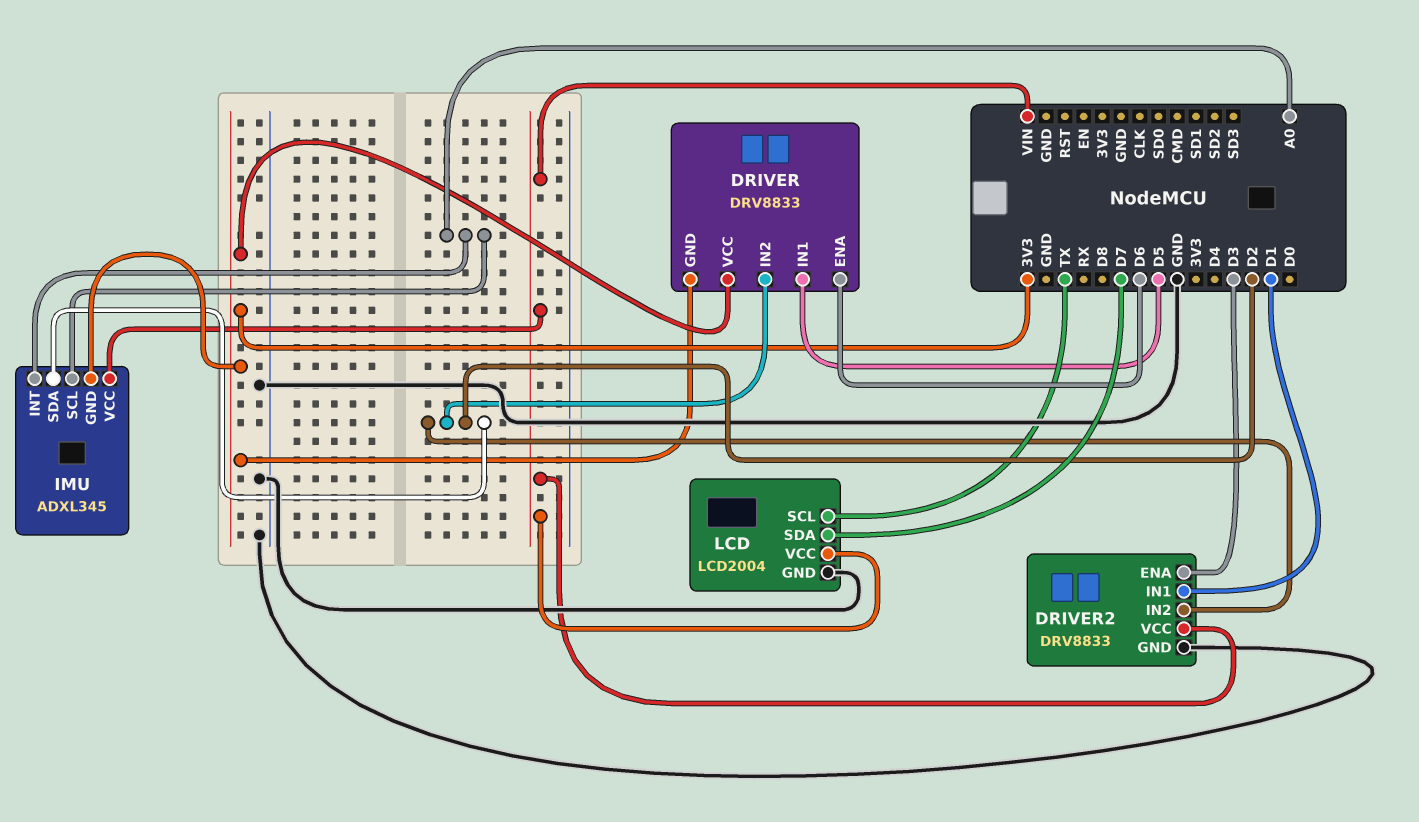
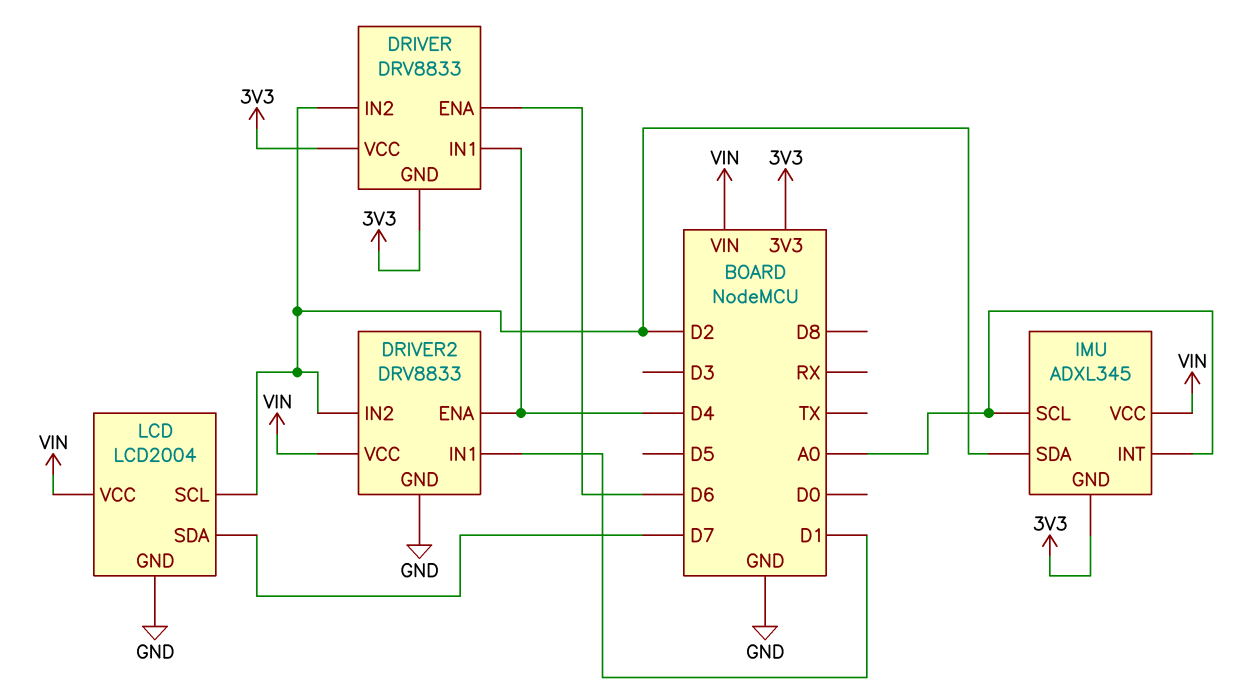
DRIVER pin IN1: D5 -> D4
DRIVER2 pin ENA: D3 -> D4
LCD pin SCL: TX -> D2

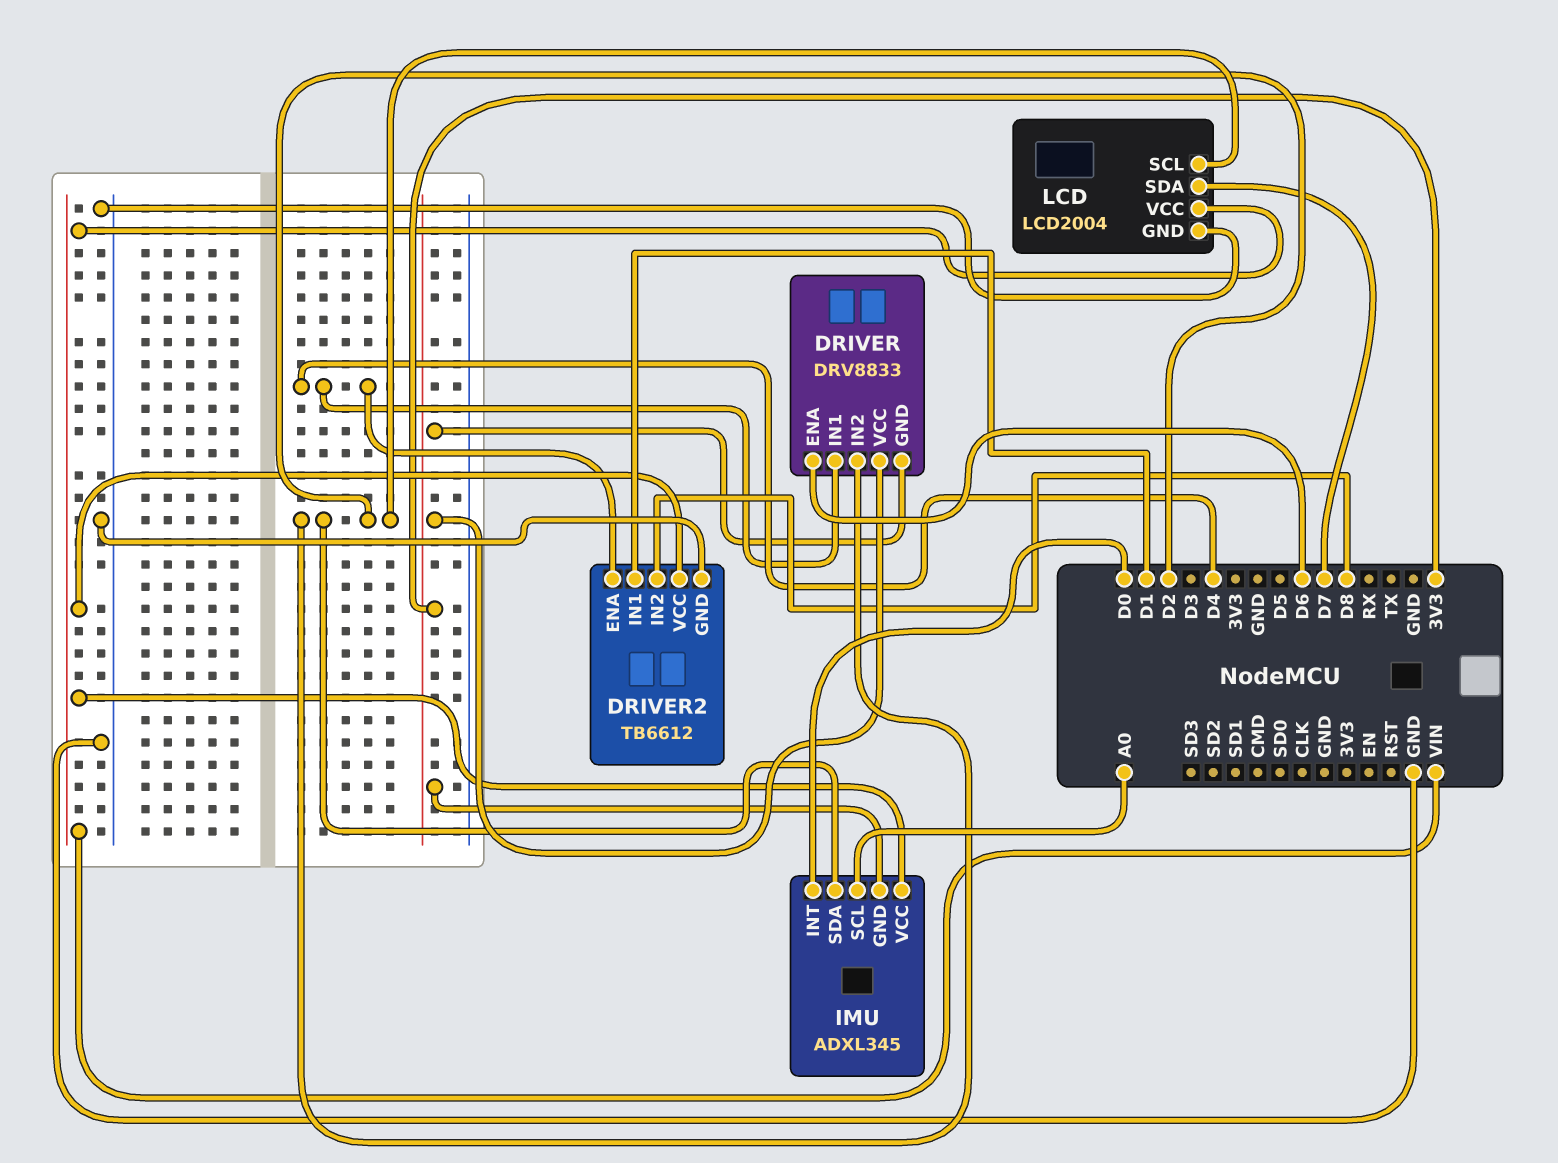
DRIVER2: DRV8833 -> TB6612
DRIVER2 pin IN2: D2 -> D8
IMU pin INT: A0 -> D0

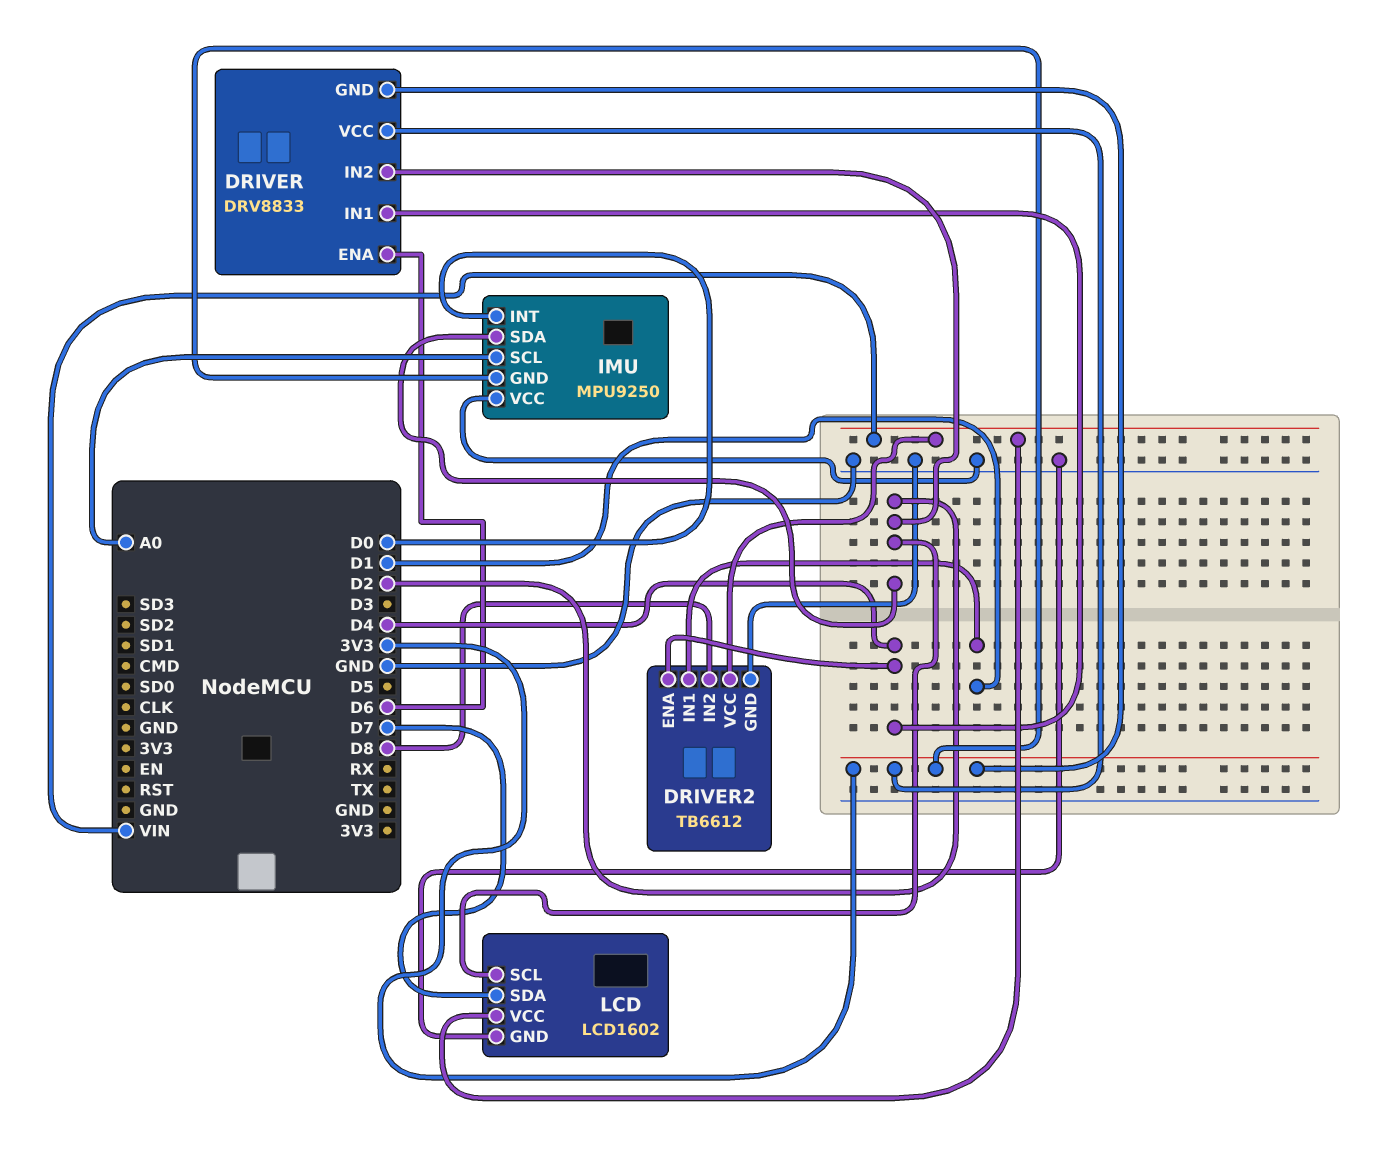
IMU: ADXL345 -> MPU9250
IMU pin VCC: VIN -> GND
LCD: LCD2004 -> LCD1602

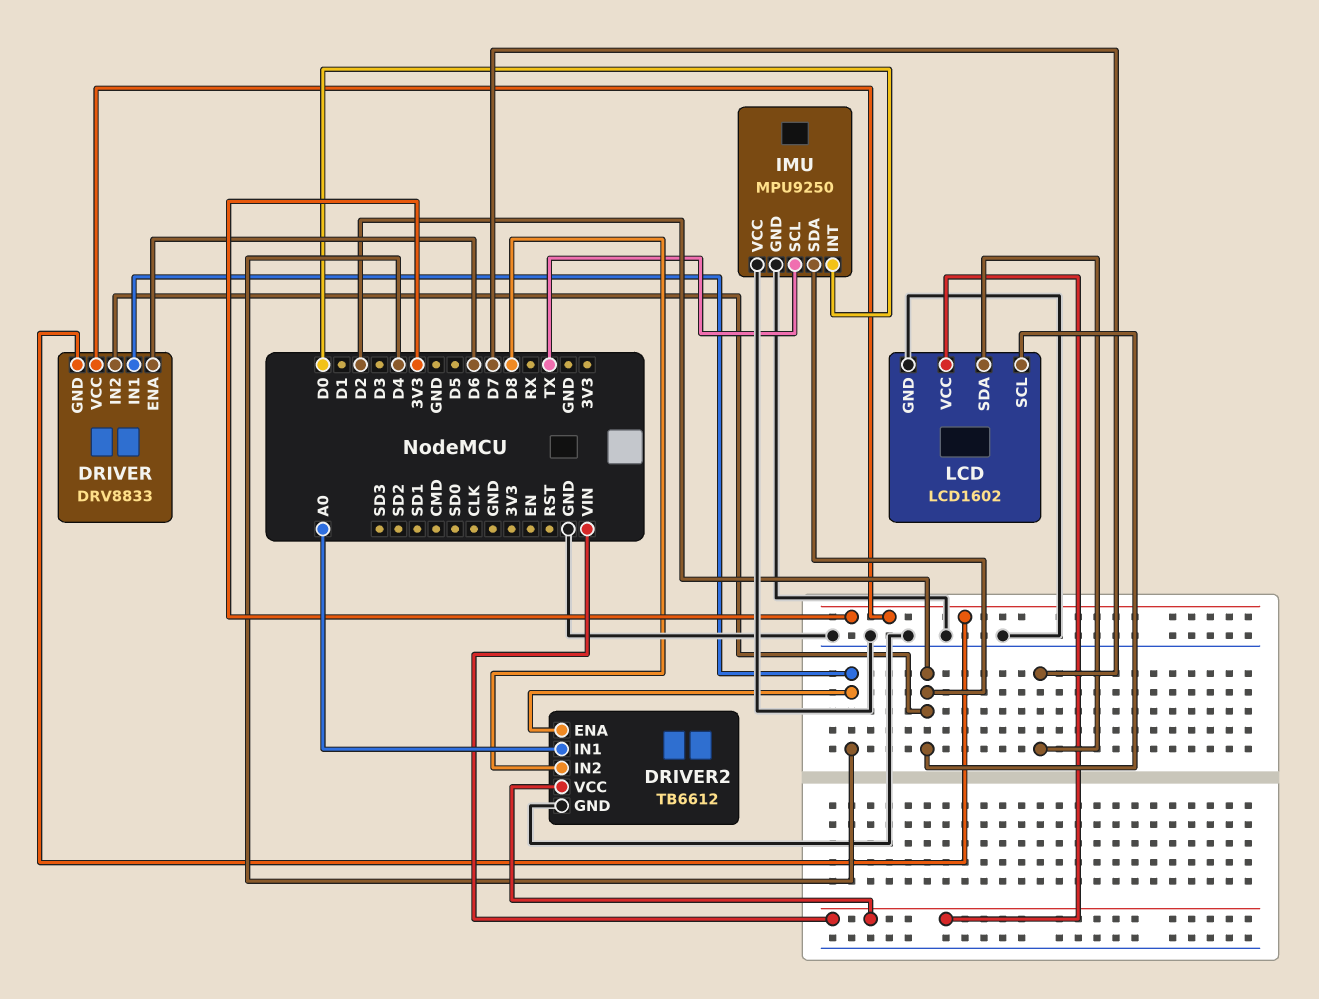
DRIVER2 pin IN1: D1 -> A0
IMU pin GND: 3V3 -> GND
IMU pin SCL: A0 -> TX

